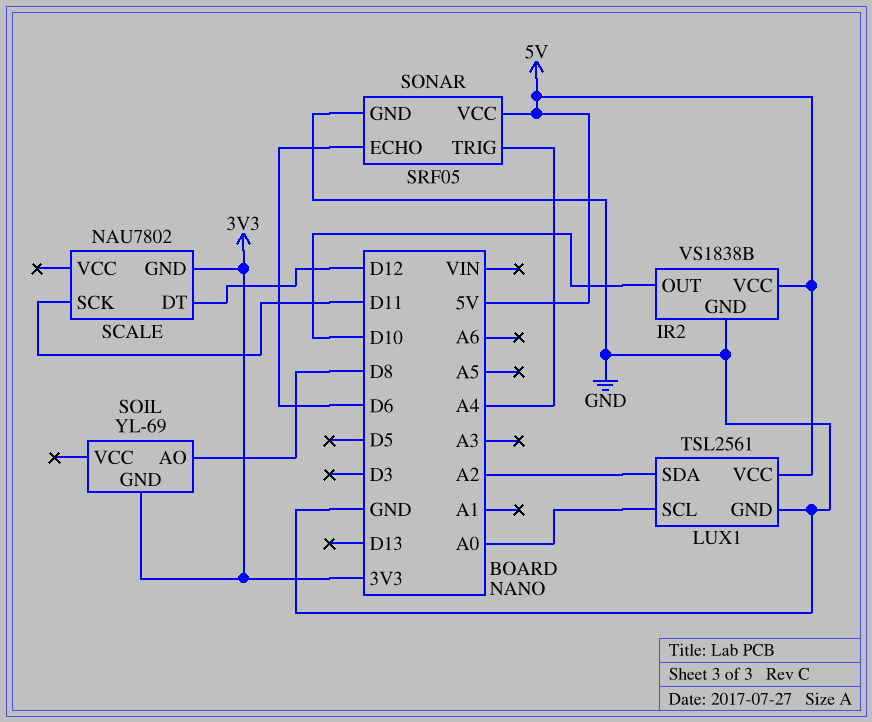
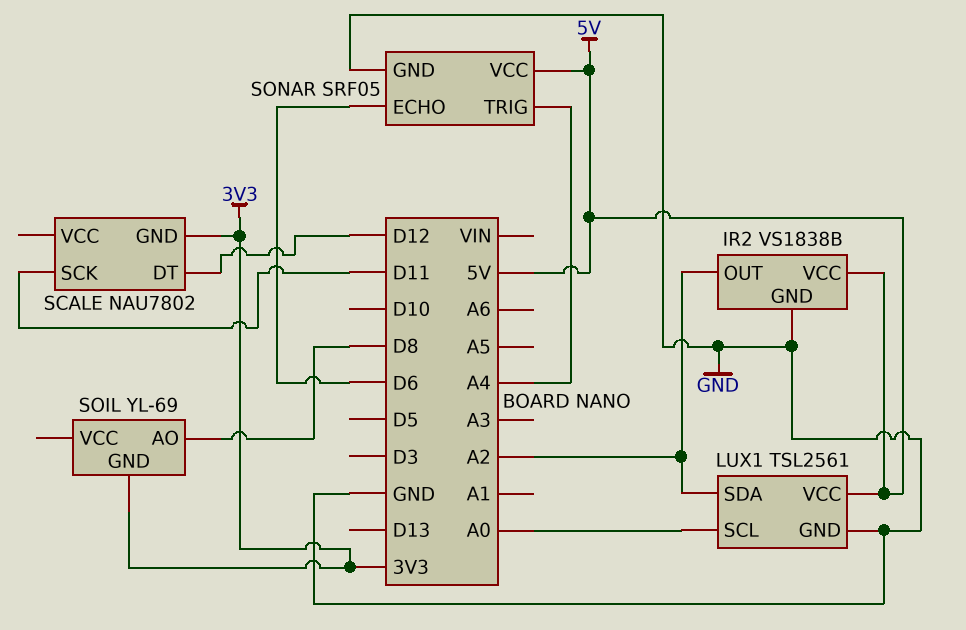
IR2 pin OUT: D10 -> A2

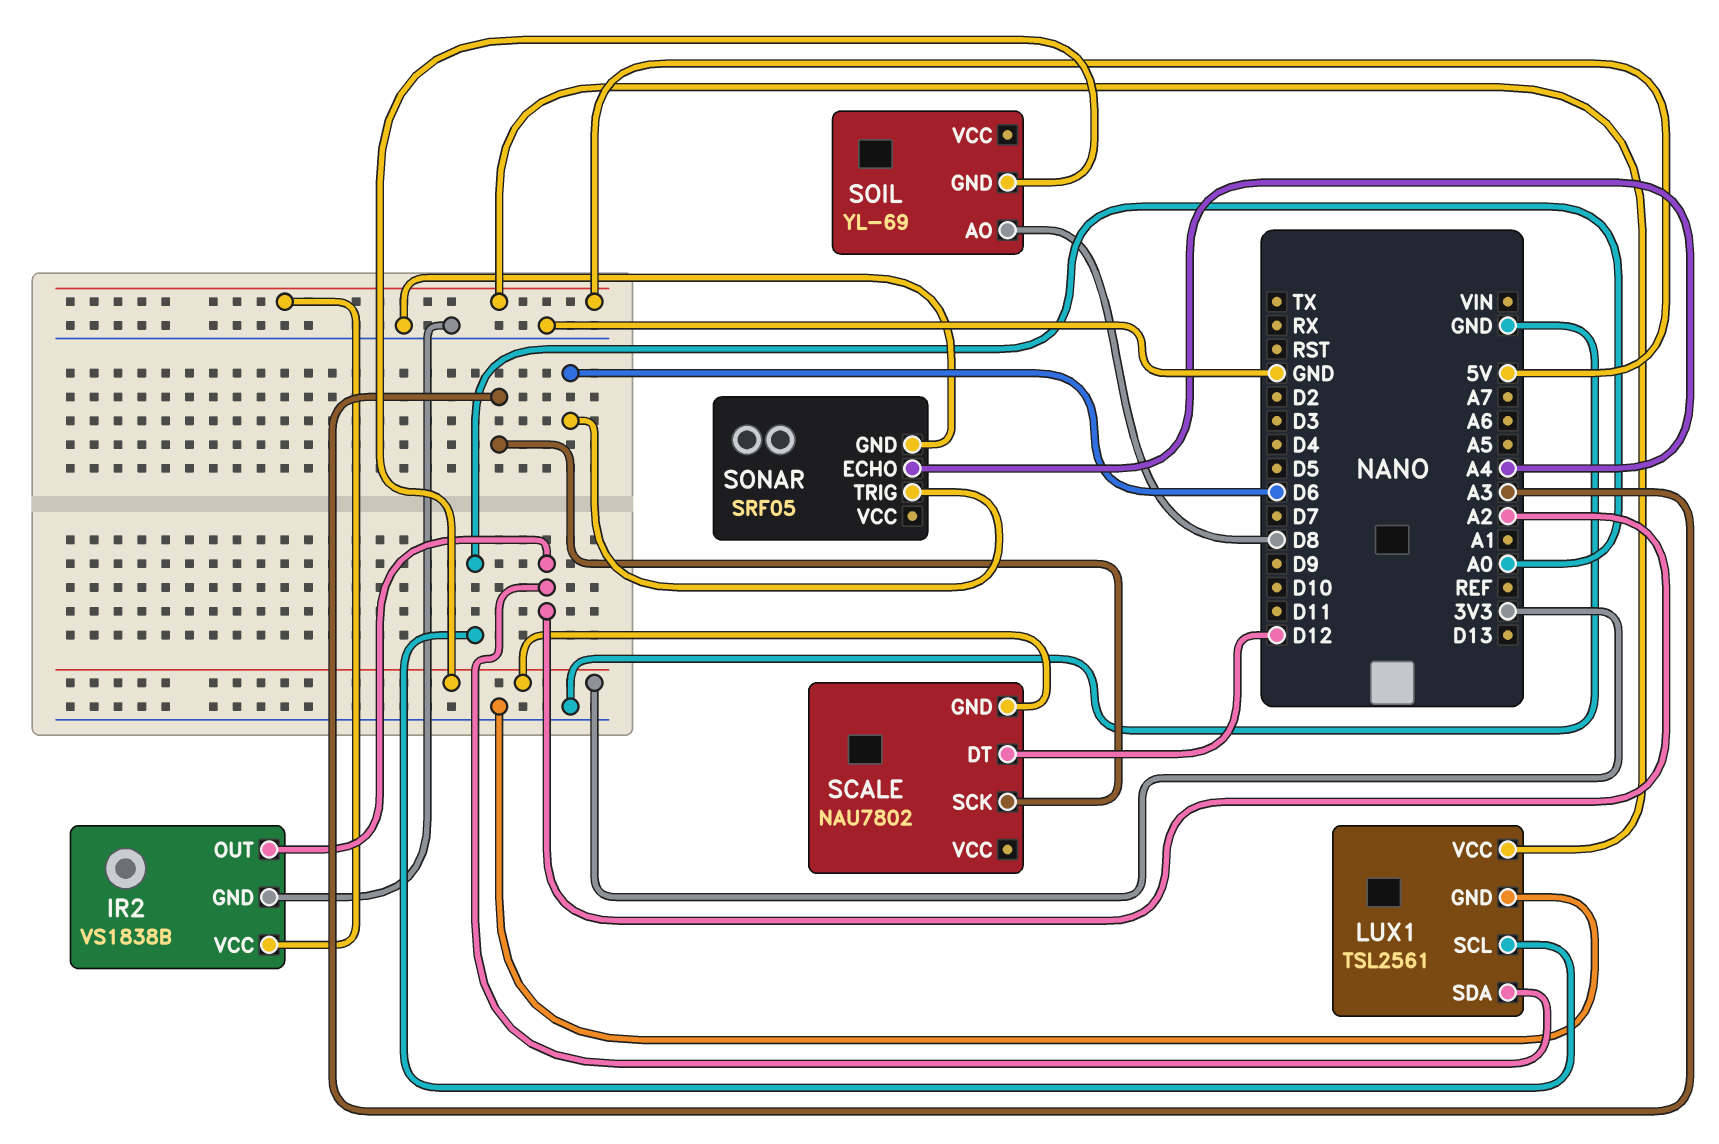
SCALE pin SCK: D11 -> A3
SONAR pin ECHO: D6 -> A4
SONAR pin TRIG: A4 -> D6
SONAR pin VCC: 5V -> none

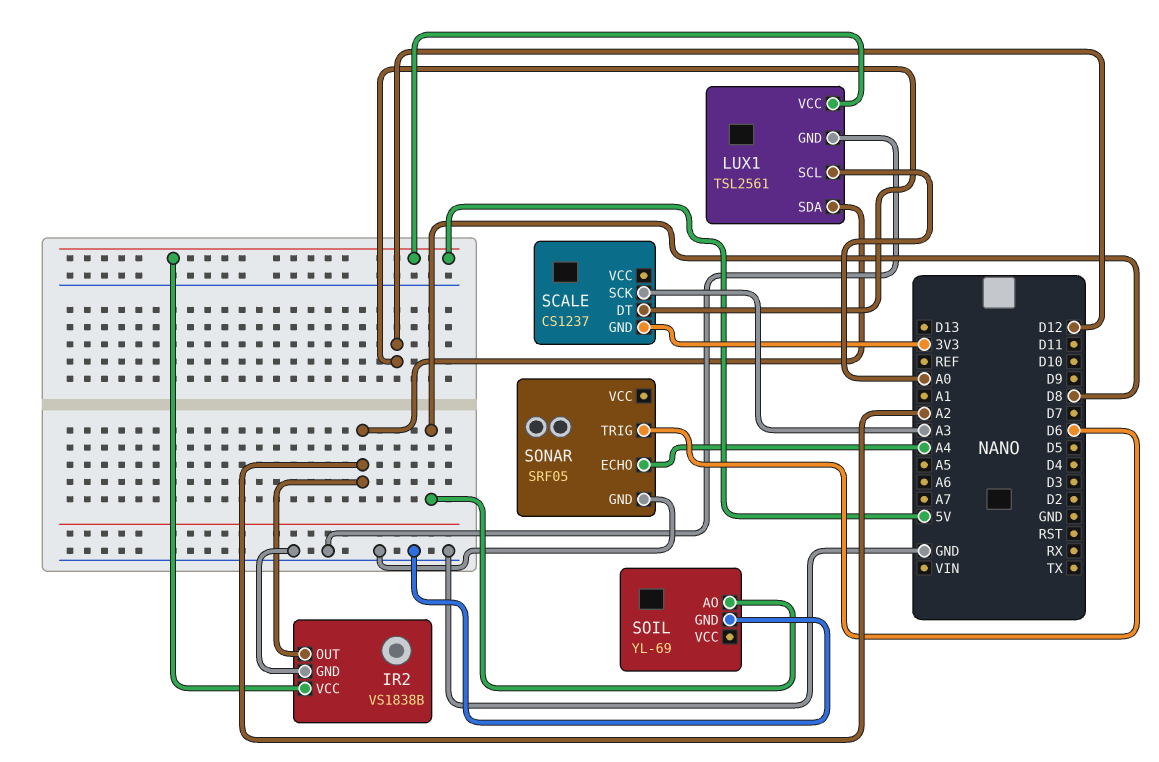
SCALE: NAU7802 -> CS1237
SOIL pin GND: 3V3 -> GND

